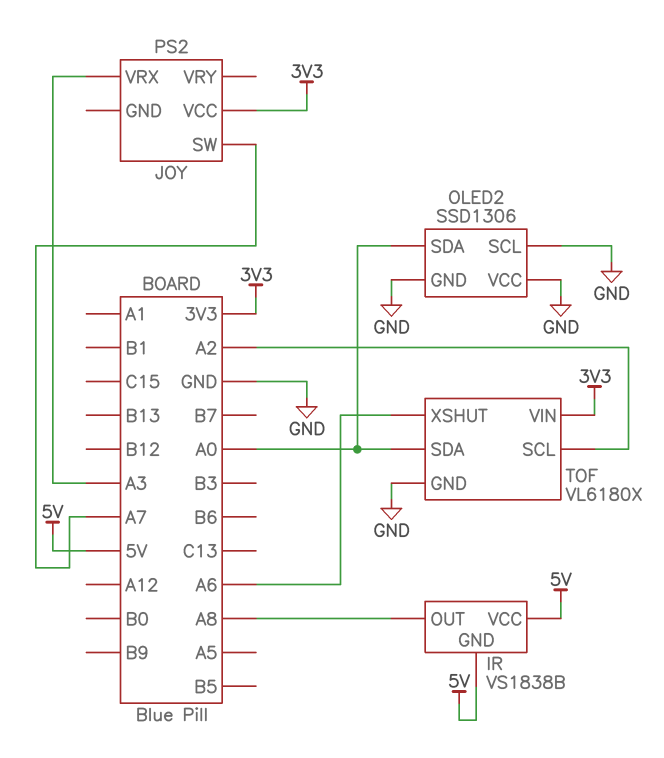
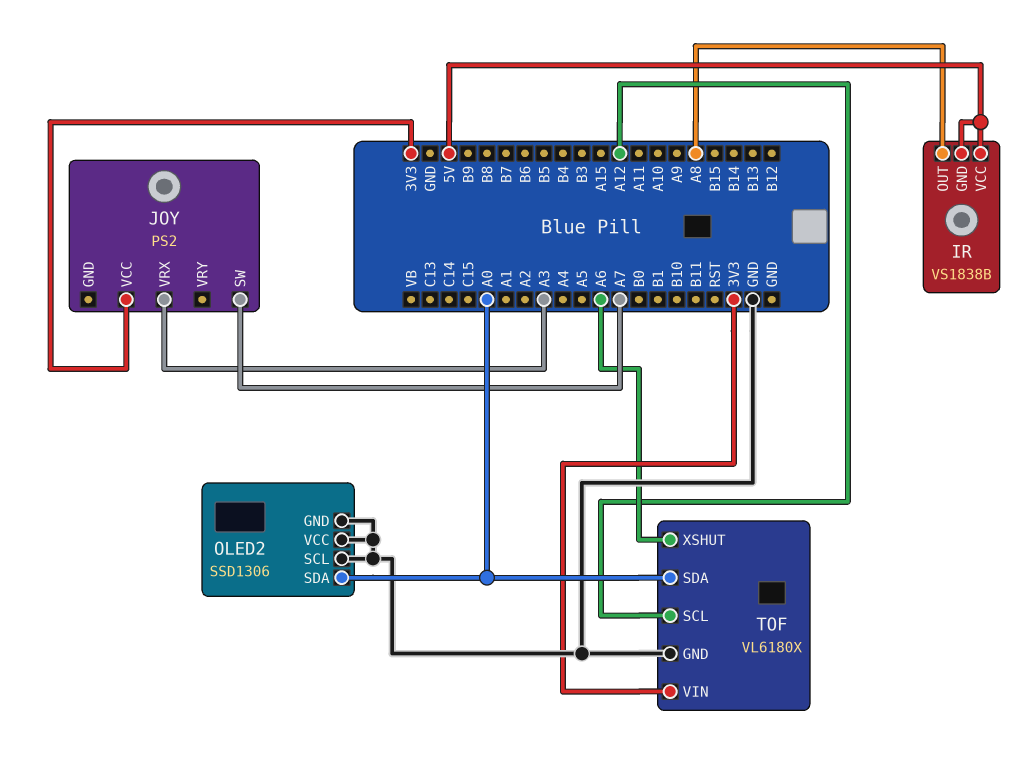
TOF pin SCL: A2 -> A12

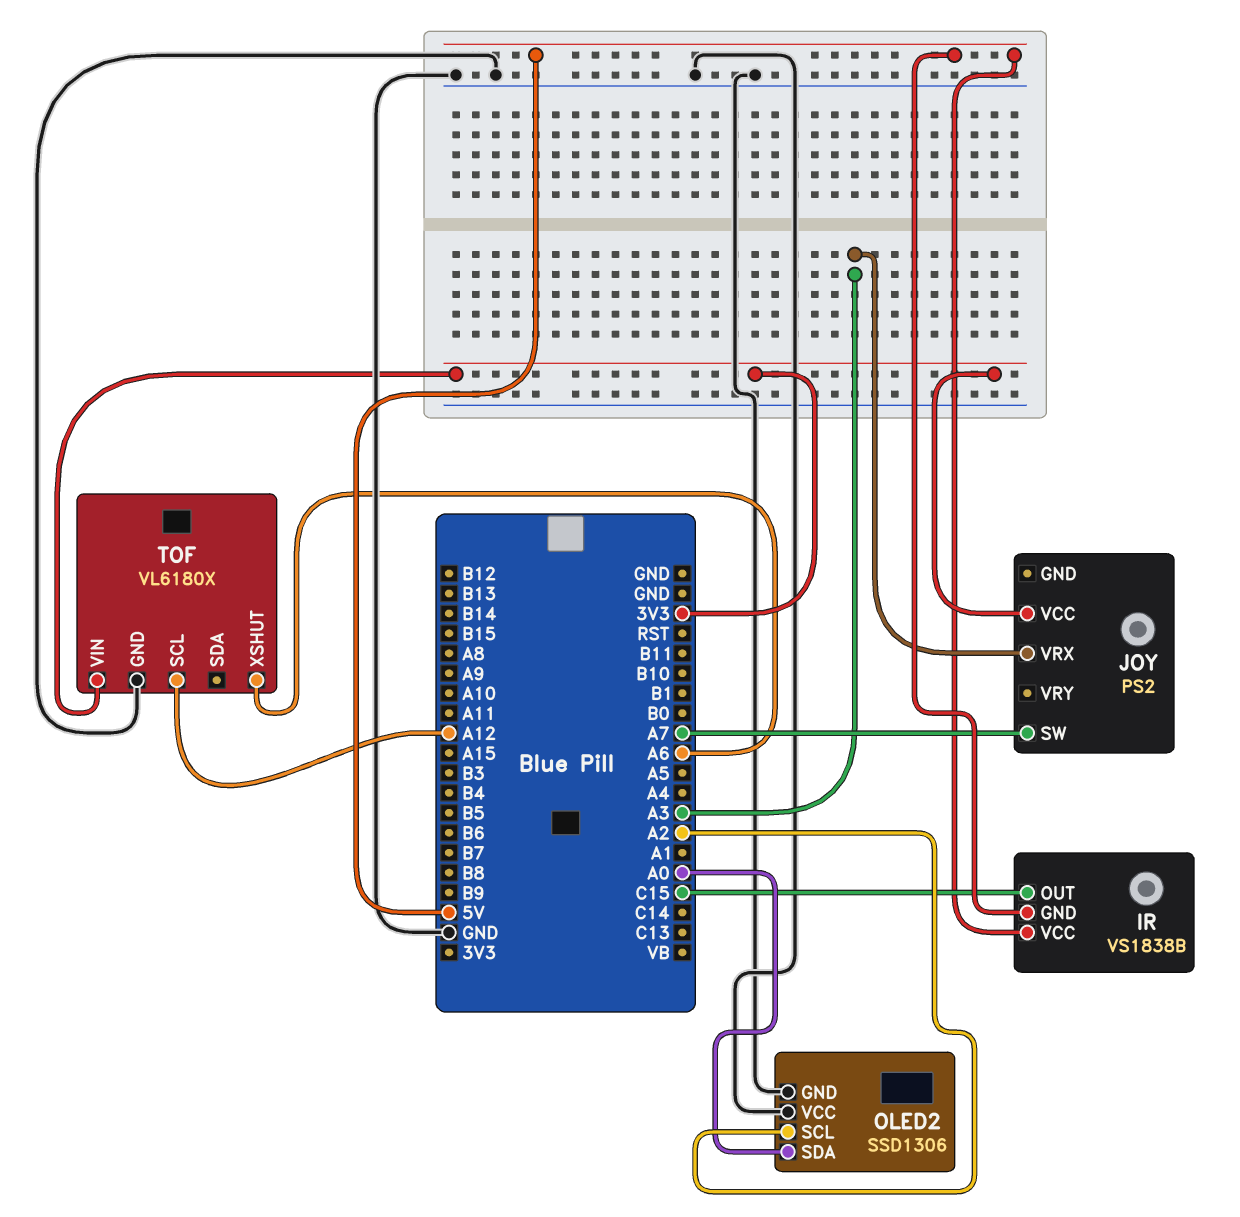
IR pin OUT: A8 -> C15
OLED2 pin SCL: GND -> A2
TOF pin SDA: A0 -> none

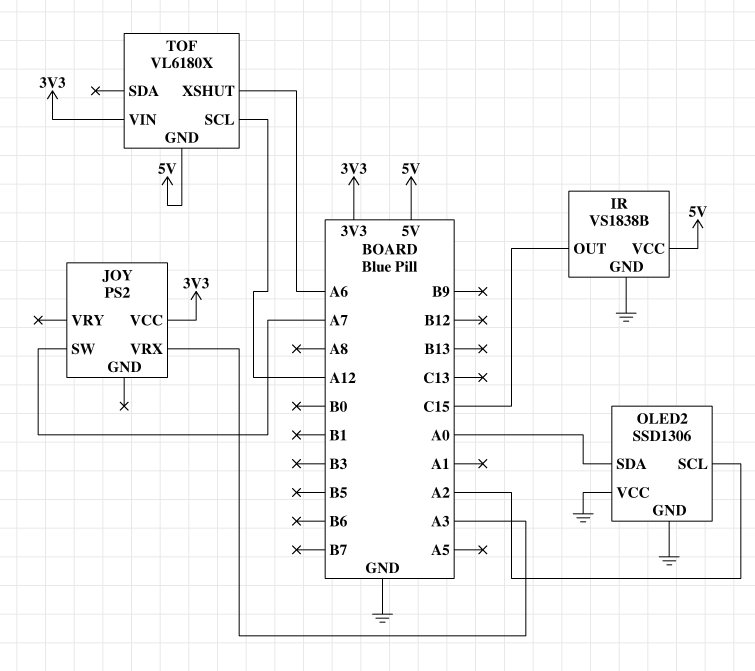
IR pin GND: 5V -> GND
TOF pin GND: GND -> 5V

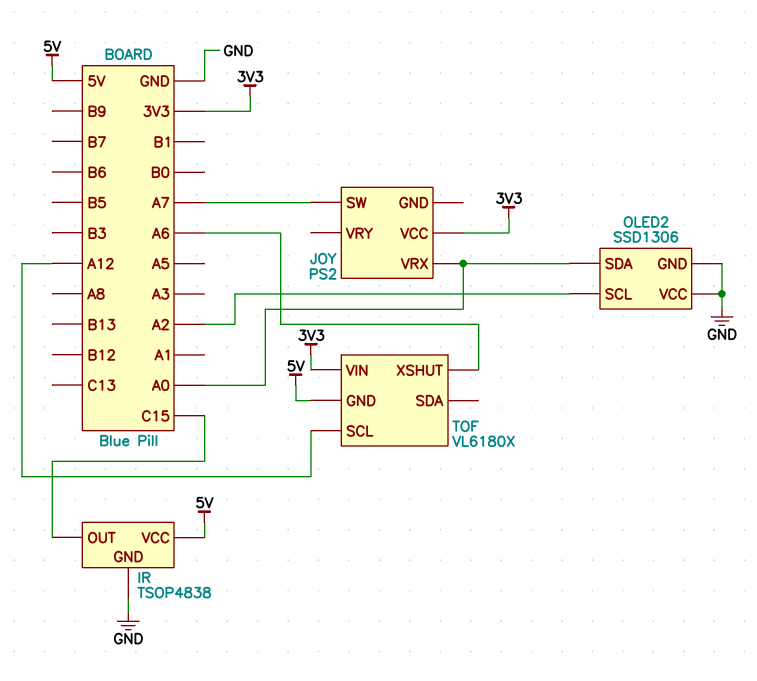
IR: VS1838B -> TSOP4838
JOY pin VRX: A3 -> A0

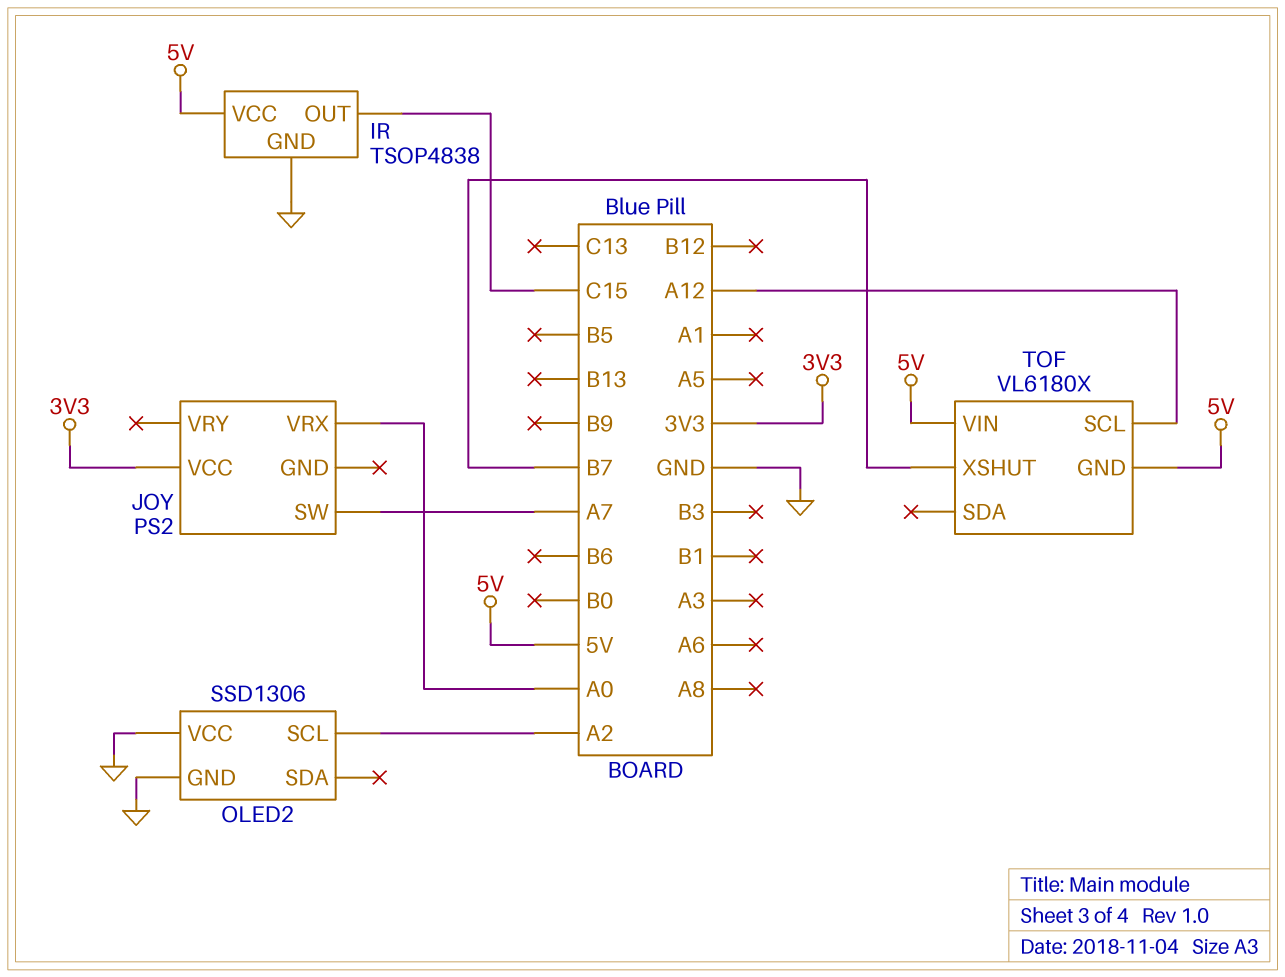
OLED2 pin SDA: A0 -> none
TOF pin VIN: 3V3 -> 5V
TOF pin XSHUT: A6 -> B7

